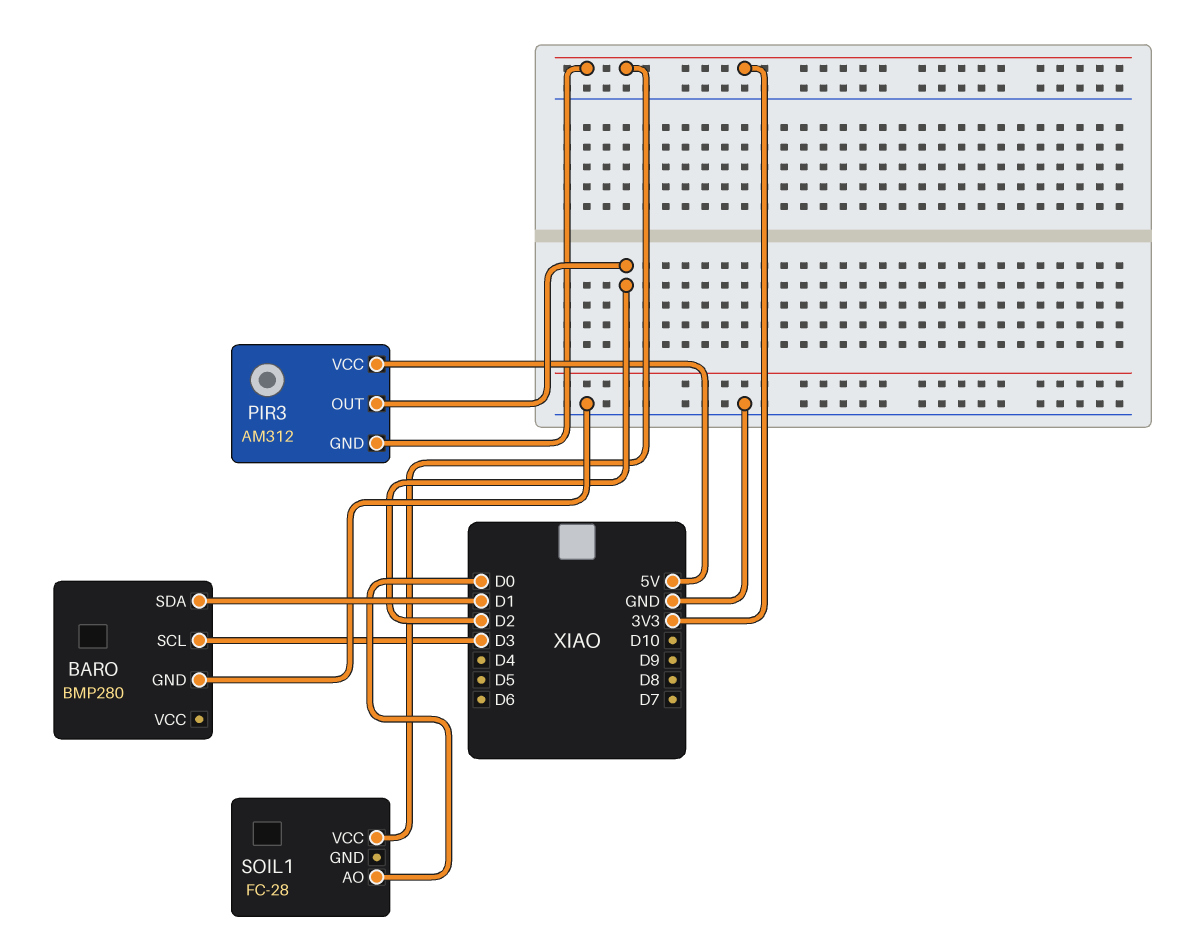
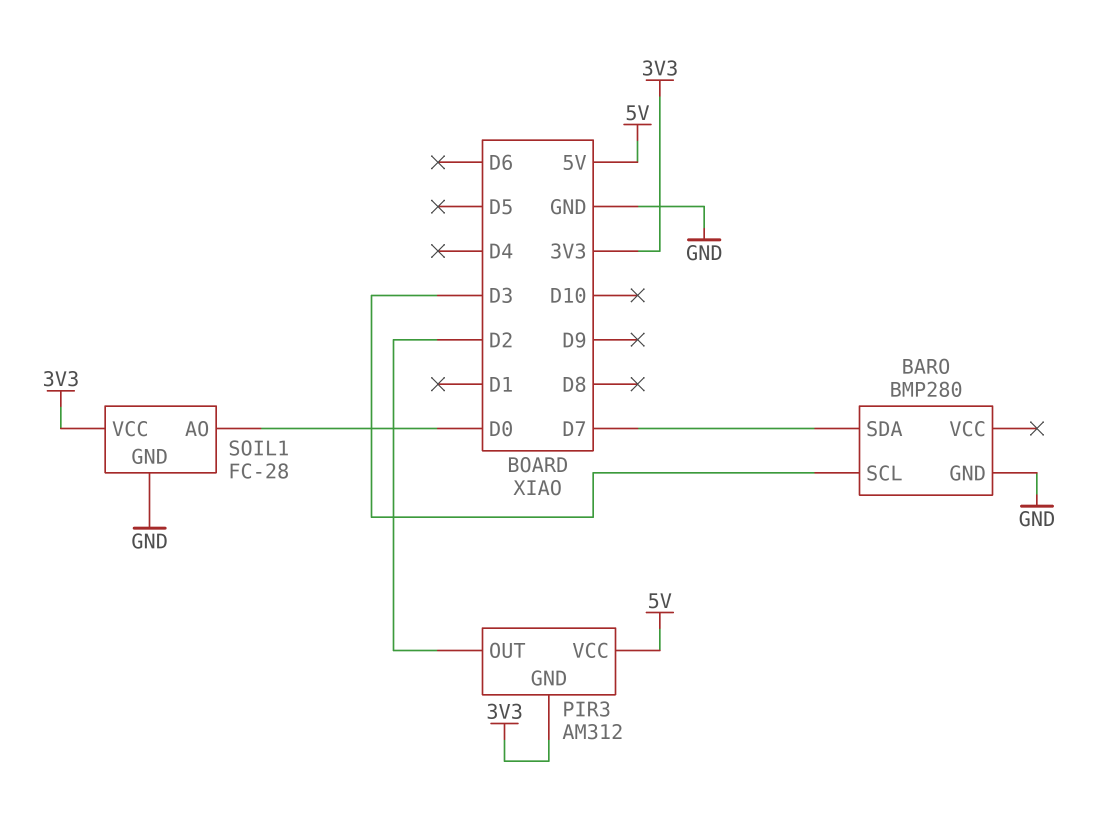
BARO pin SDA: D1 -> D7
SOIL1 pin GND: none -> GND

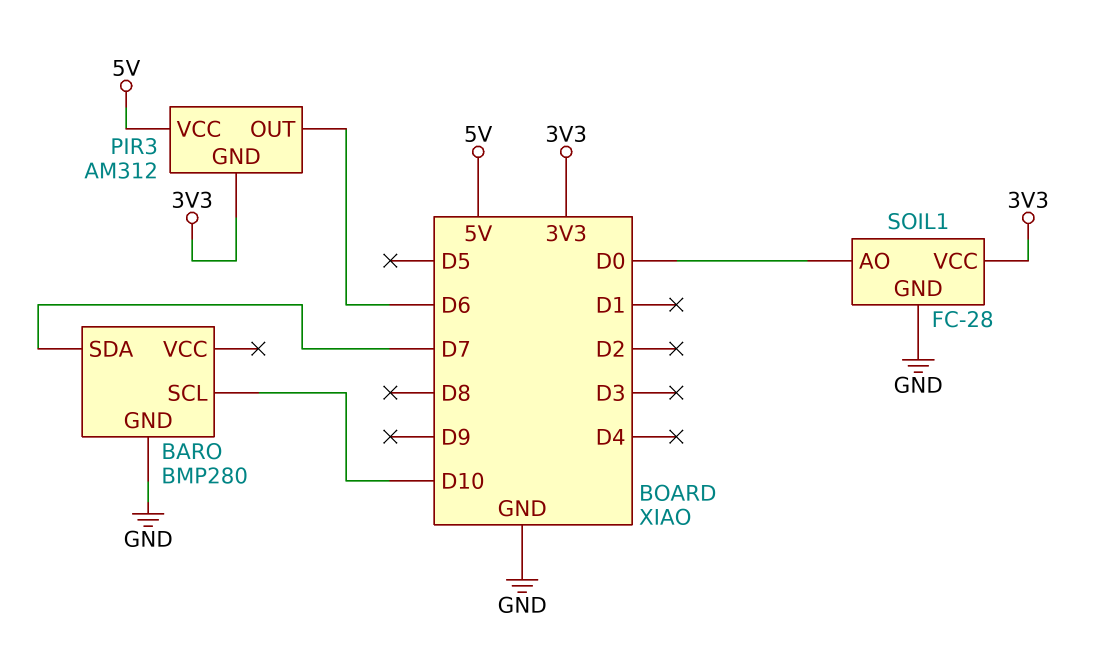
BARO pin SCL: D3 -> D10
PIR3 pin OUT: D2 -> D6

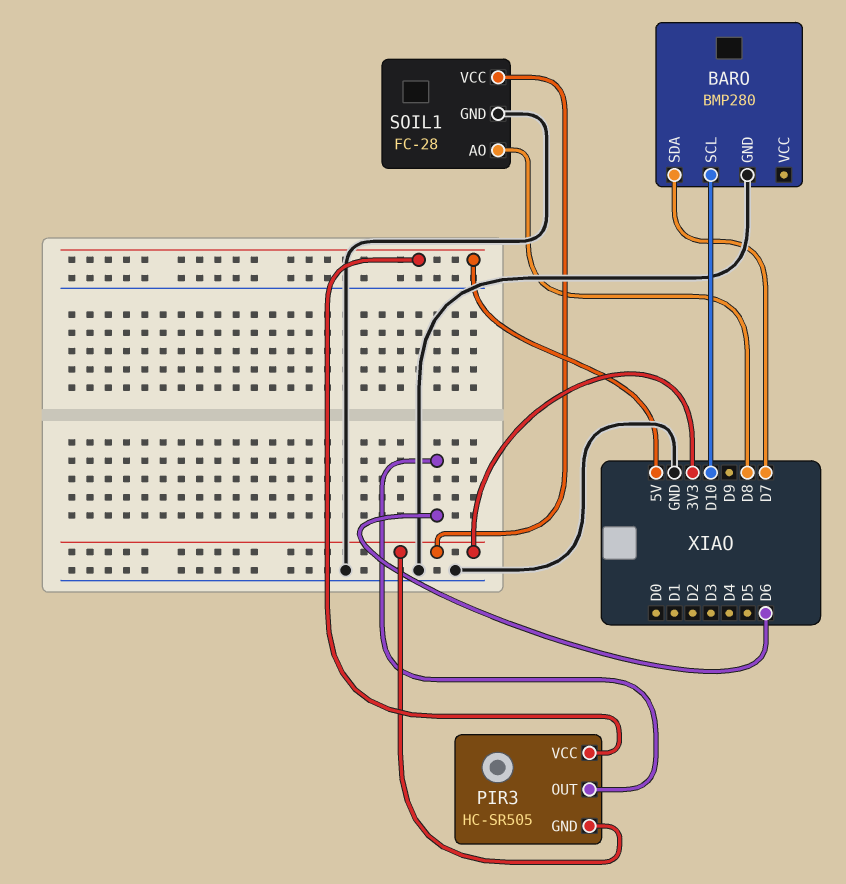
PIR3: AM312 -> HC-SR505
SOIL1 pin AO: D0 -> D8

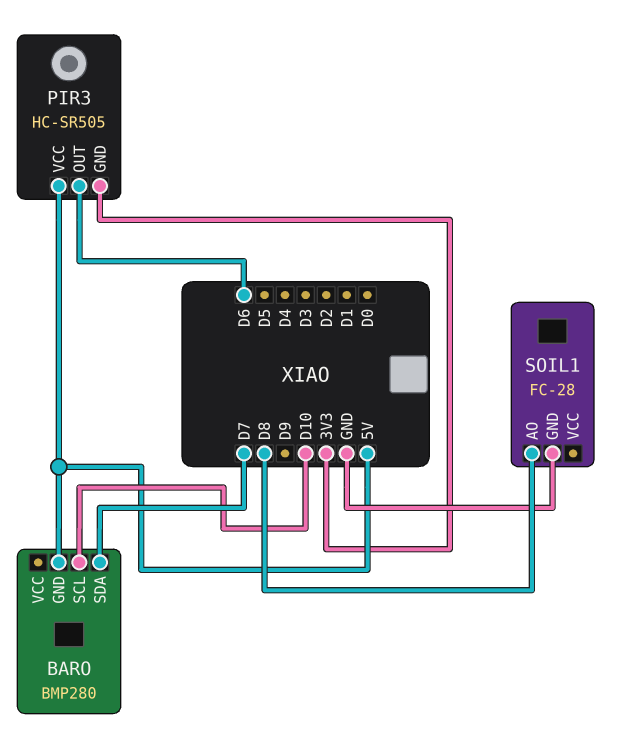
BARO pin GND: GND -> 5V
SOIL1 pin VCC: 3V3 -> none

